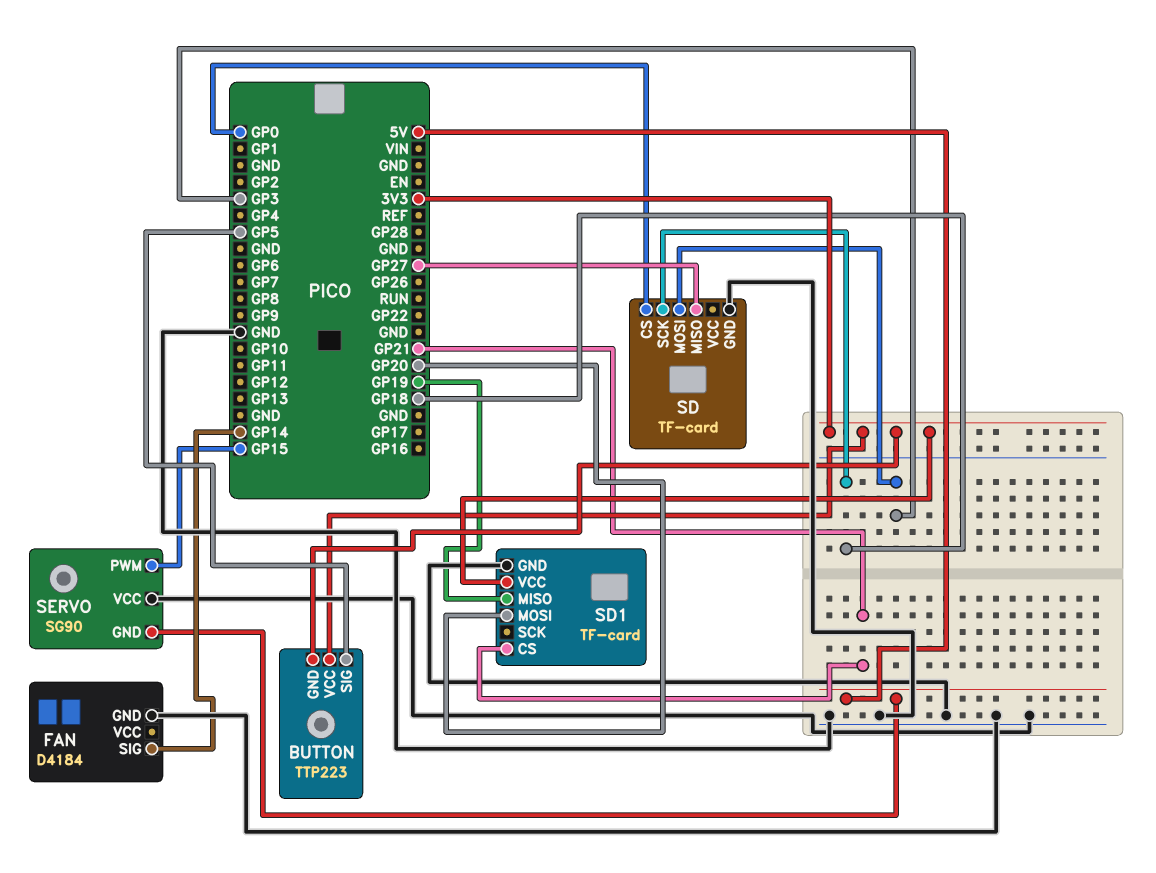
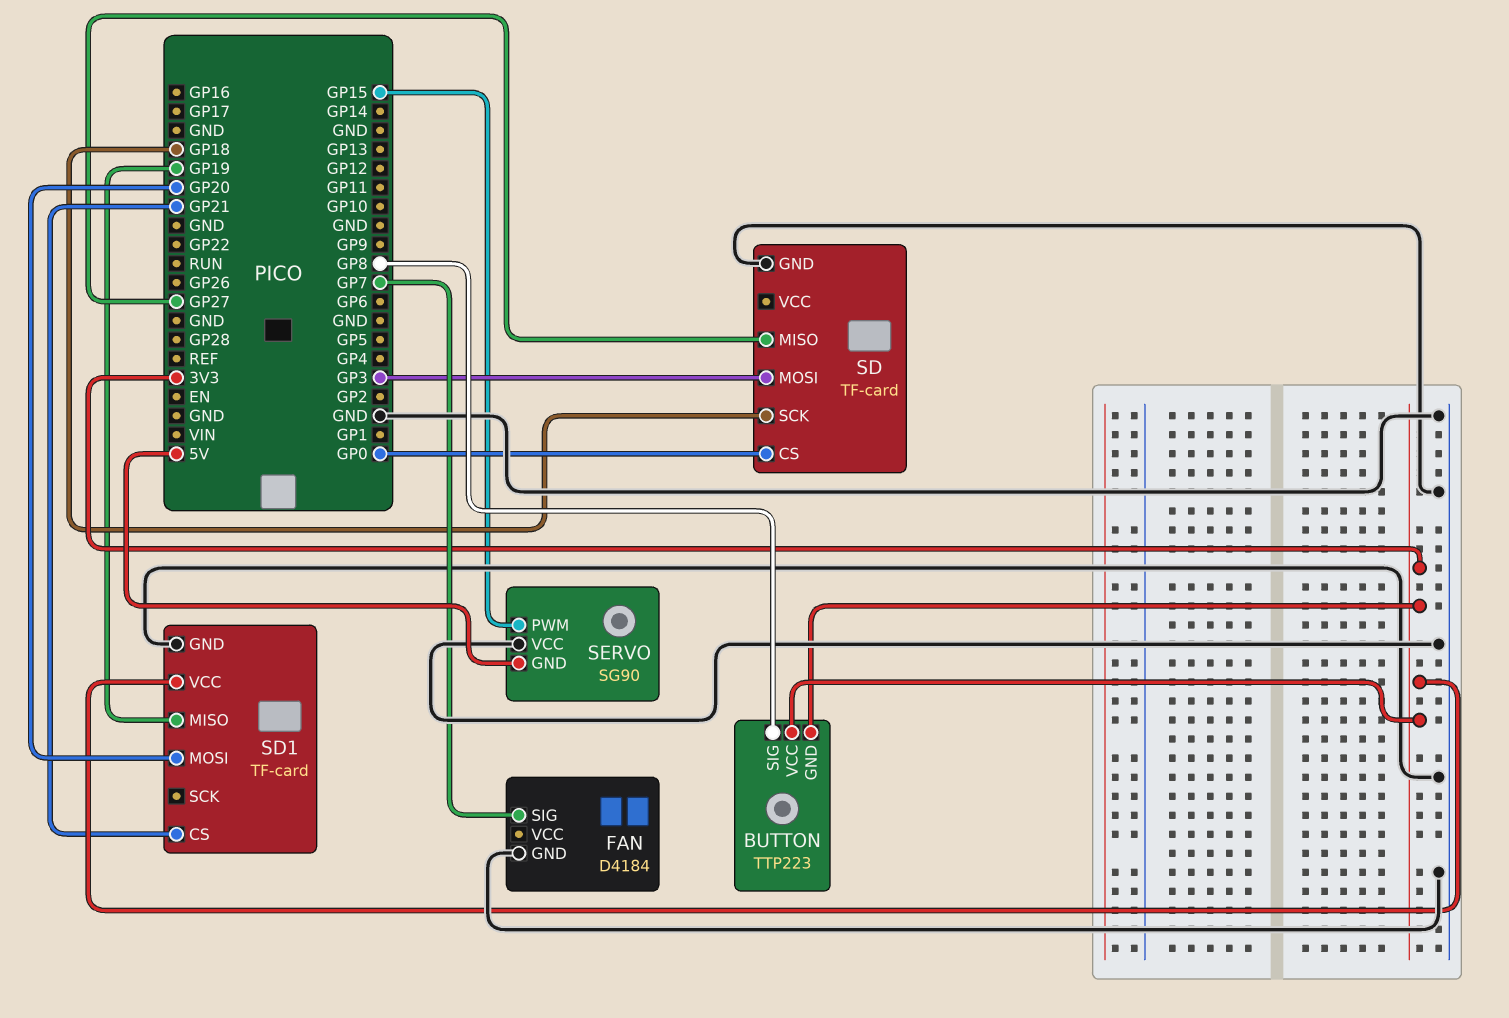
BUTTON pin SIG: GP5 -> GP8
FAN pin SIG: GP14 -> GP7

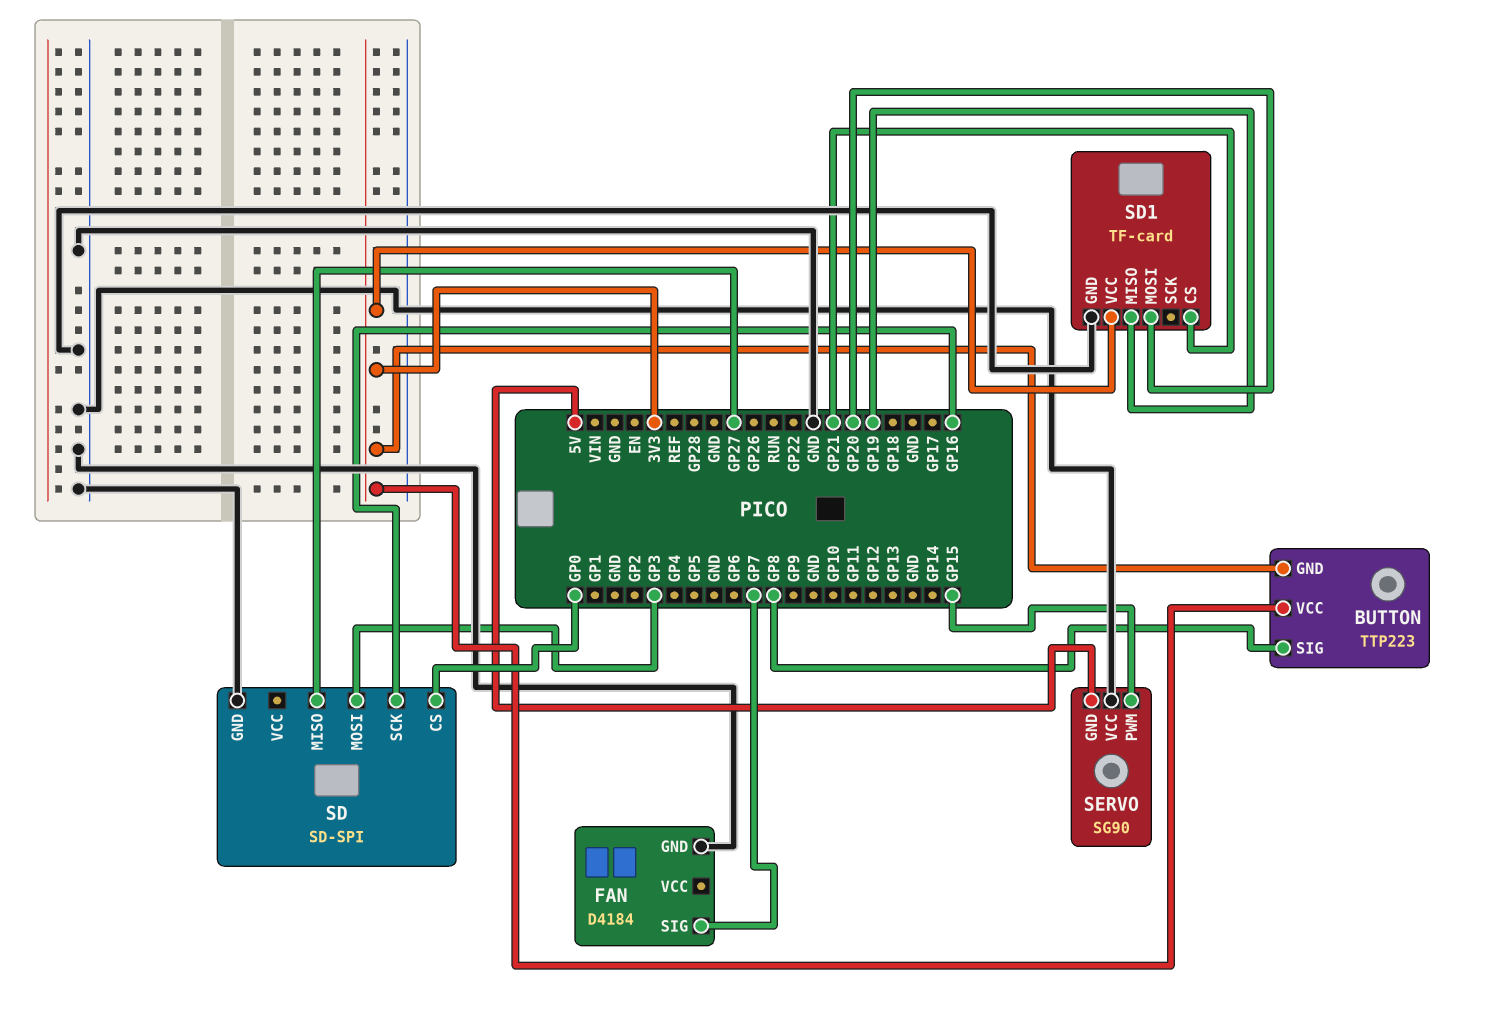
SD: TF-card -> SD-SPI
SD pin SCK: GP18 -> GP16

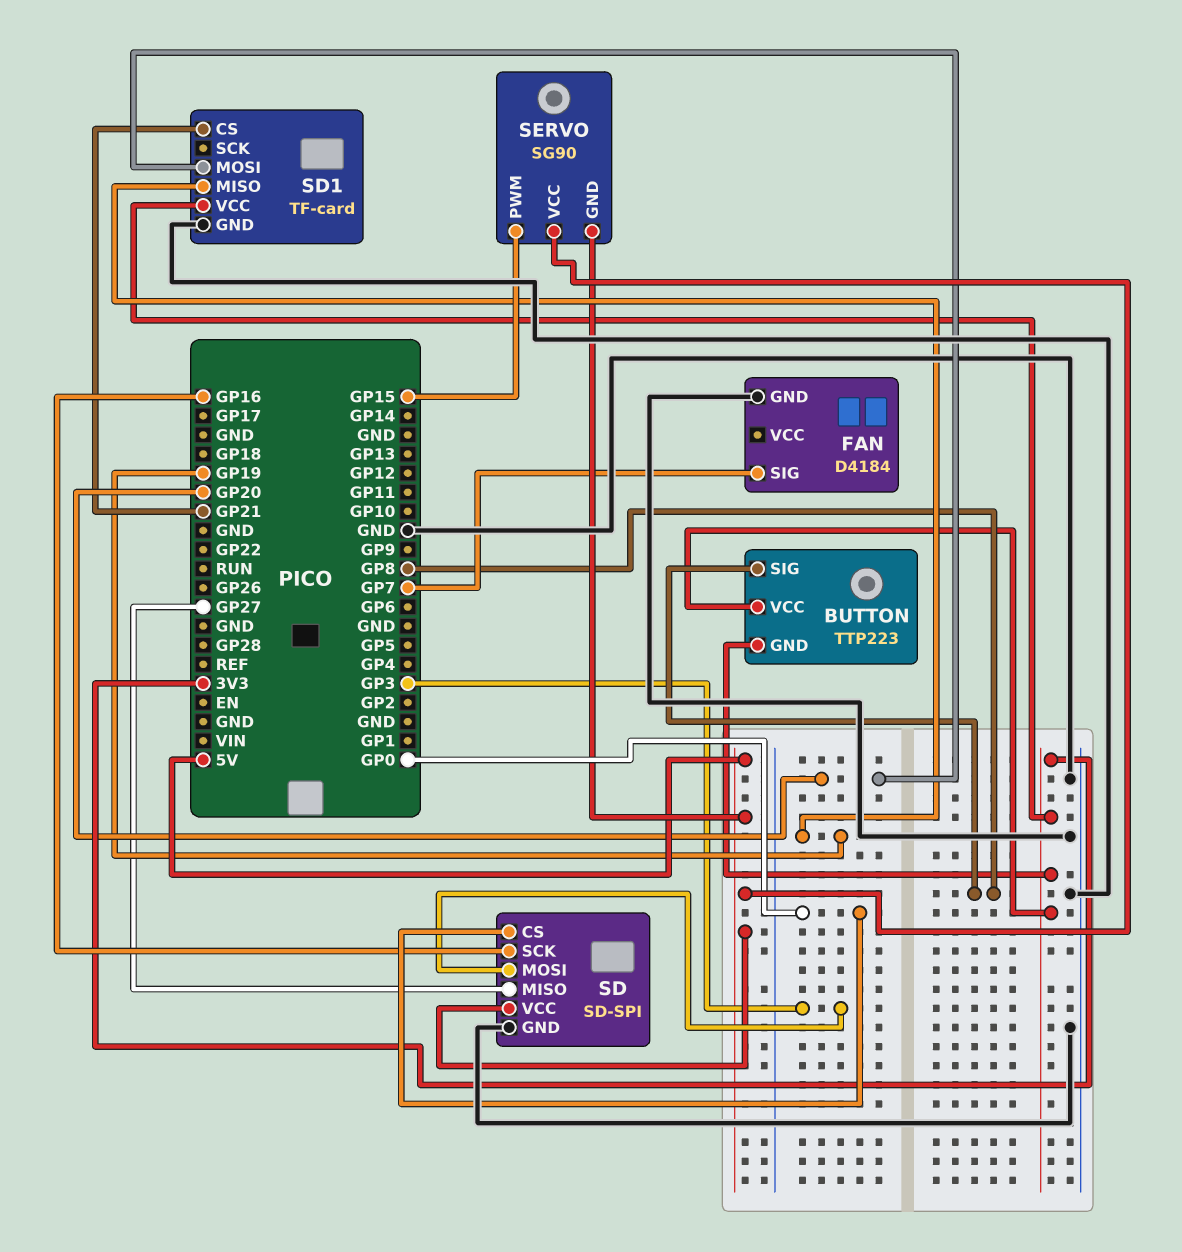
SD pin VCC: none -> 5V
SERVO pin VCC: GND -> 5V

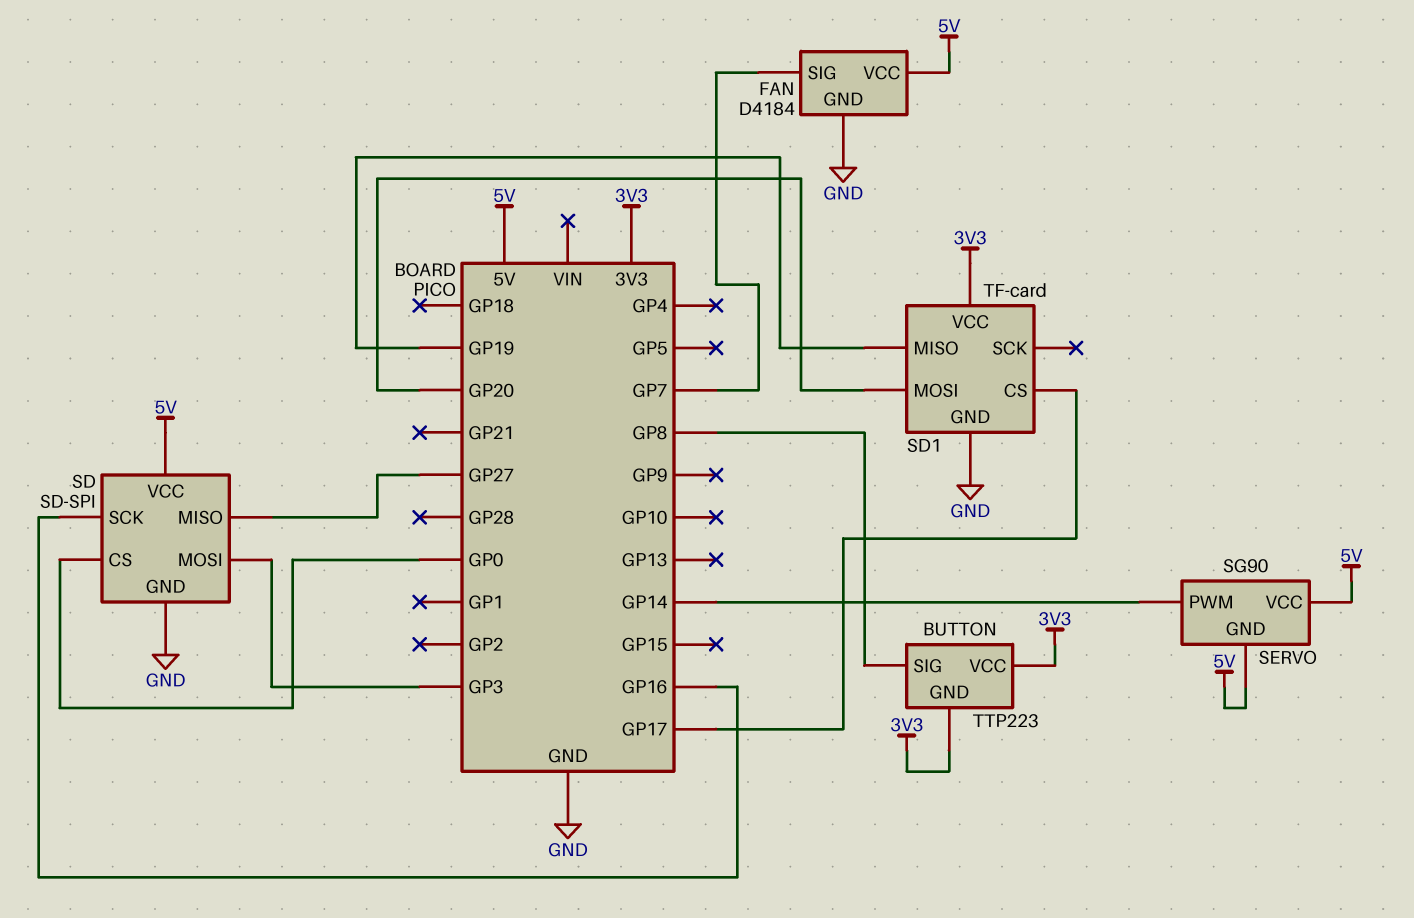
FAN pin VCC: none -> 5V
SD1 pin CS: GP21 -> GP17
SERVO pin PWM: GP15 -> GP14

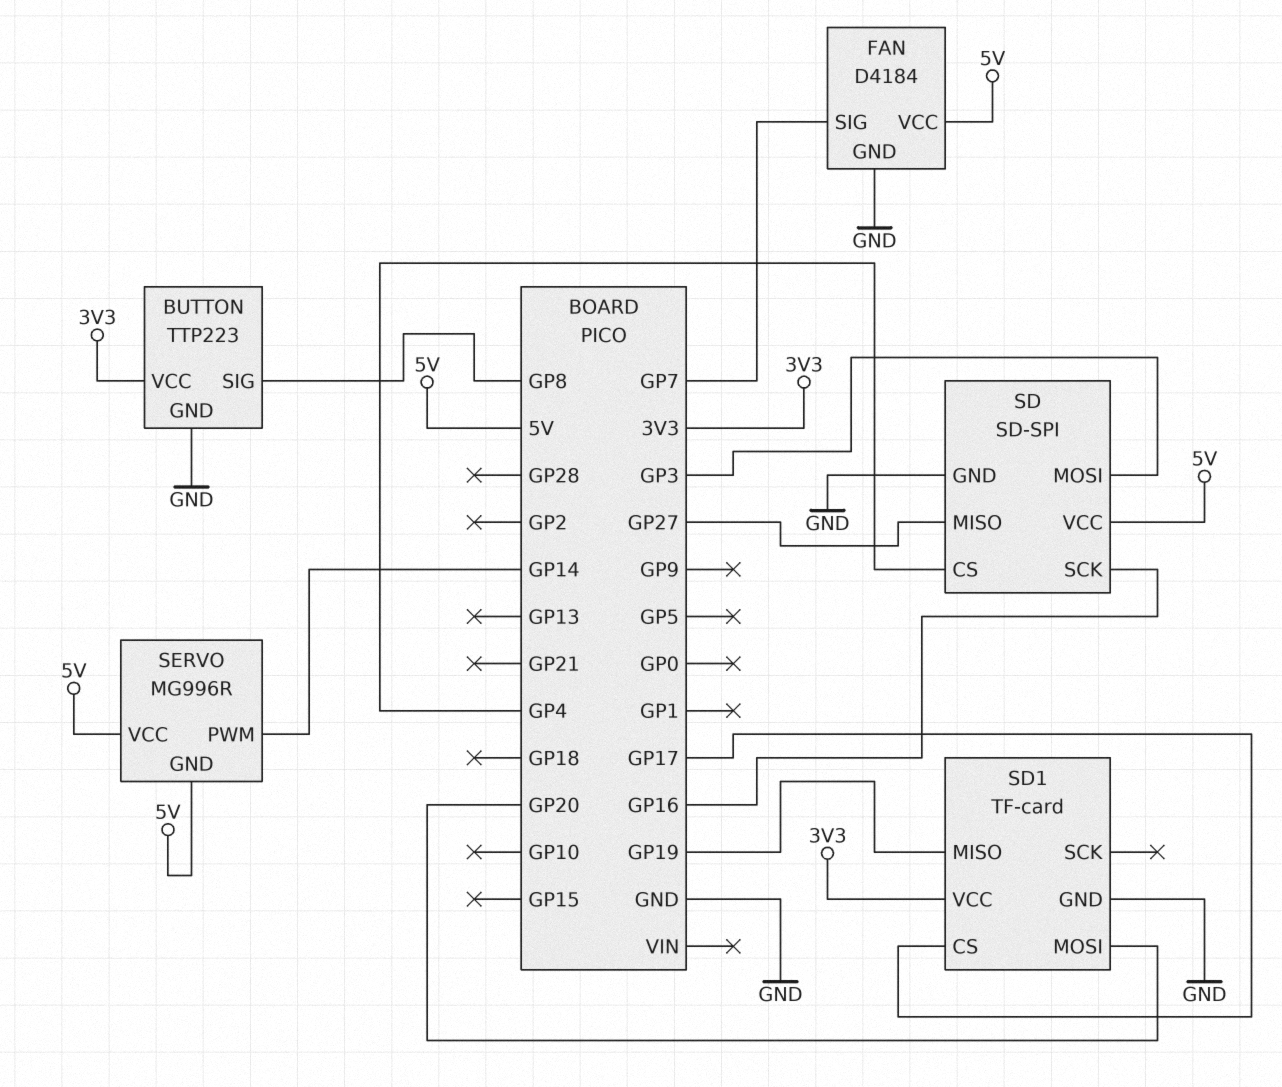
BUTTON pin GND: 3V3 -> GND
SD pin CS: GP0 -> GP4
SERVO: SG90 -> MG996R

